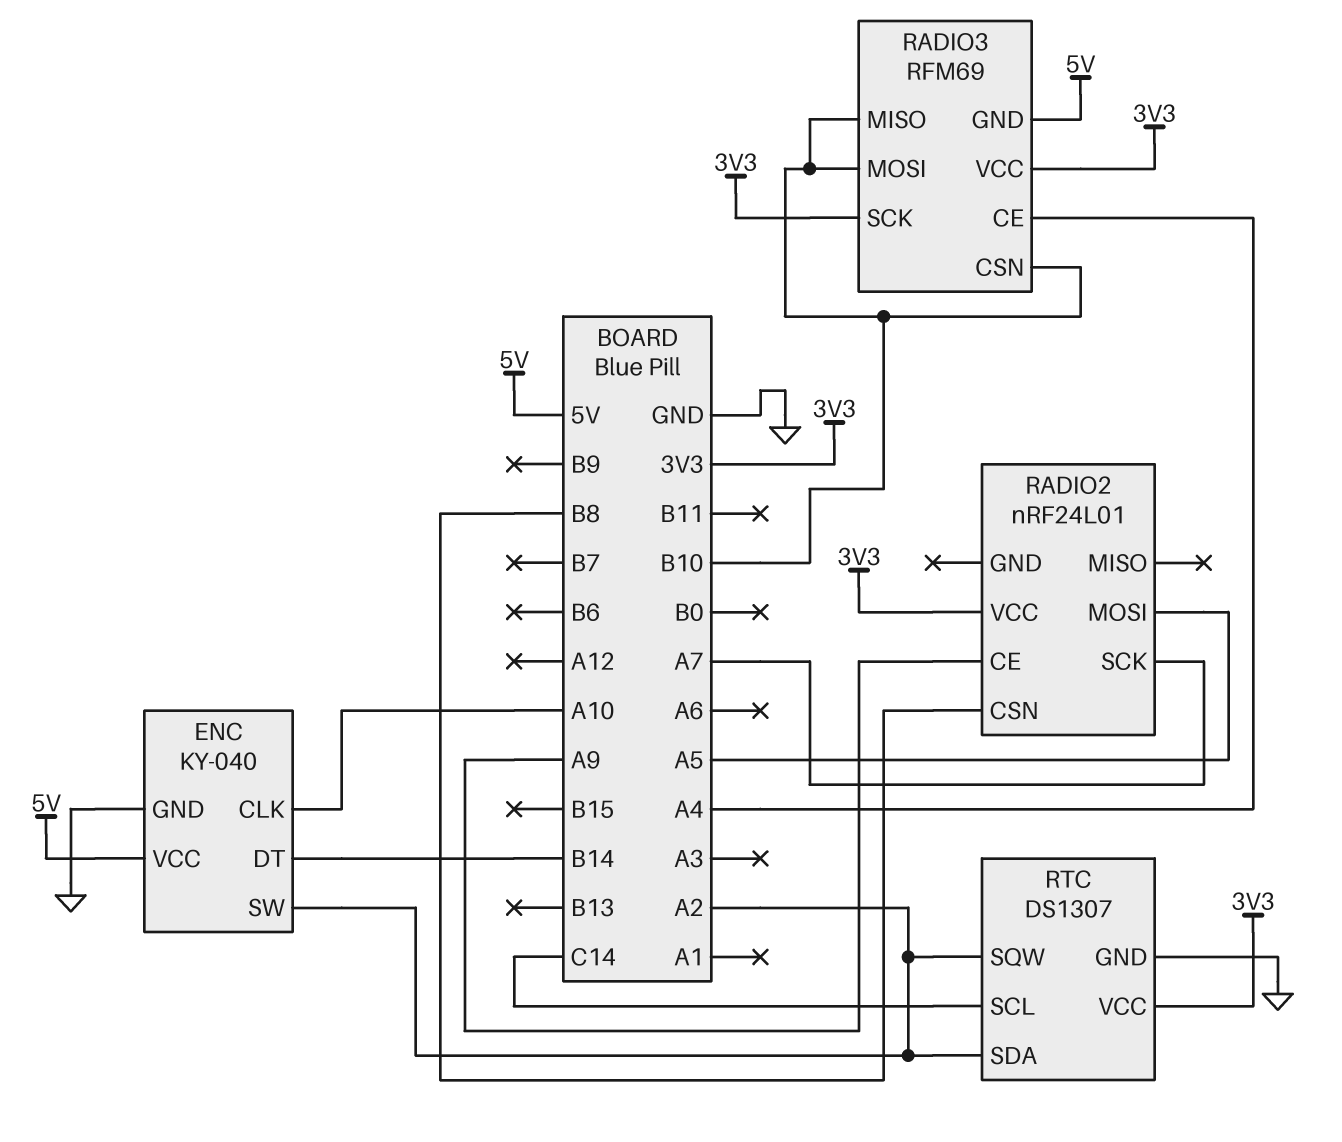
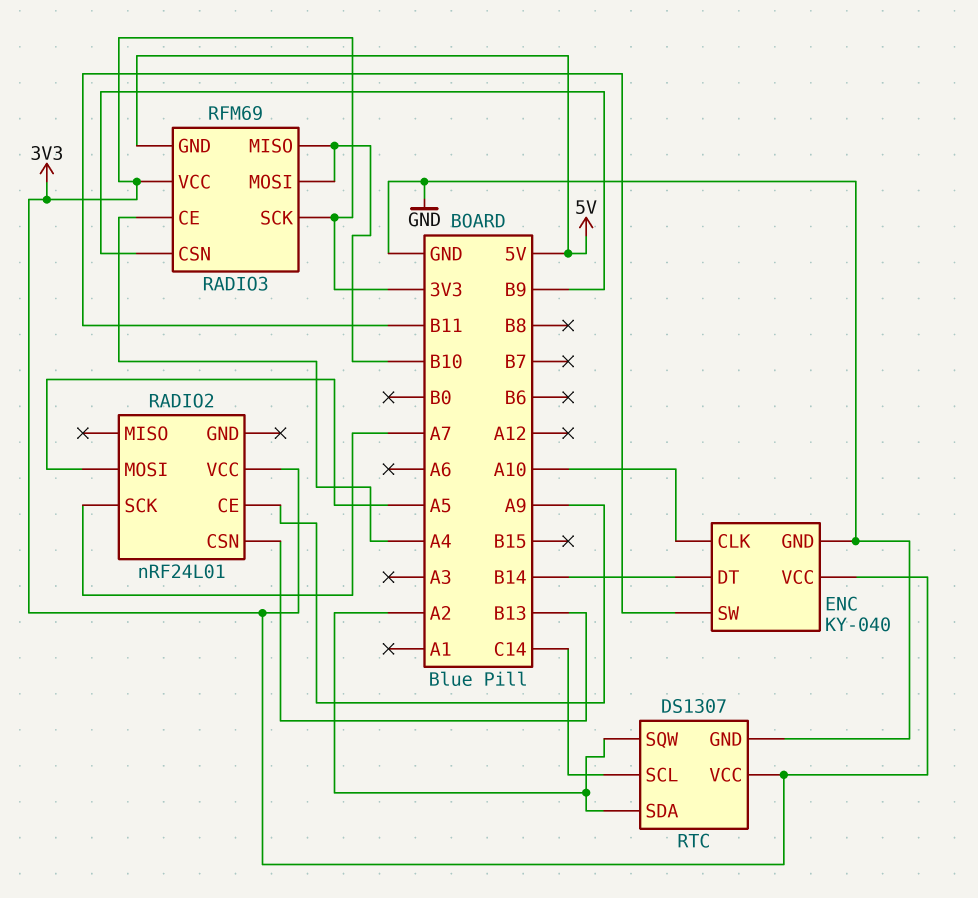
ENC pin SW: A2 -> B11
ENC pin VCC: 5V -> 3V3
RADIO2 pin CSN: B8 -> B13
RADIO3 pin CSN: B10 -> B9

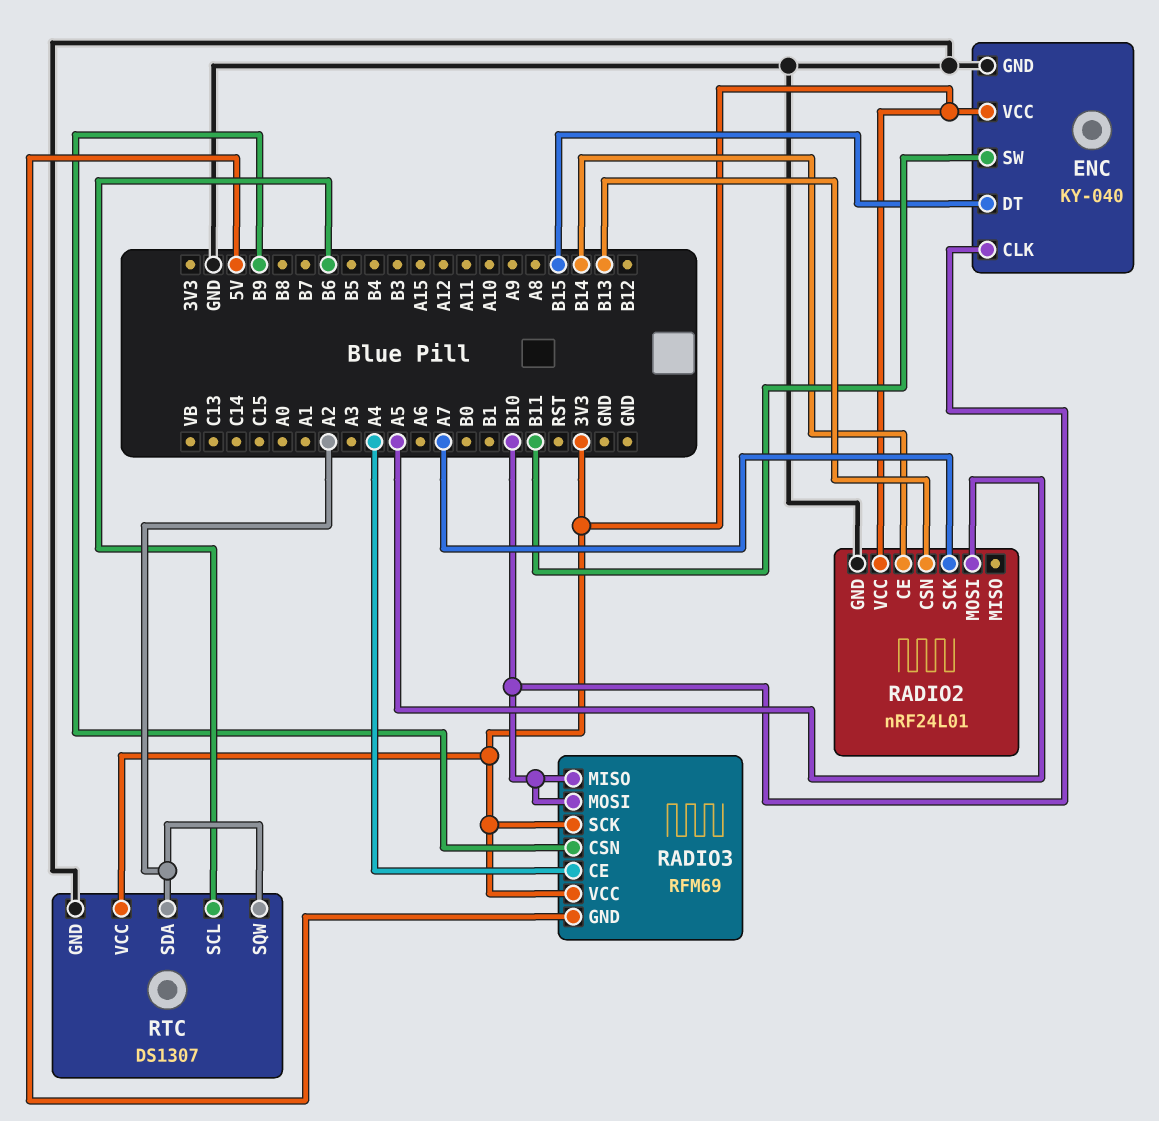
ENC pin CLK: A10 -> B10
ENC pin DT: B14 -> B15
RADIO2 pin CE: A9 -> B14
RADIO2 pin GND: none -> GND
RTC pin SCL: C14 -> B6

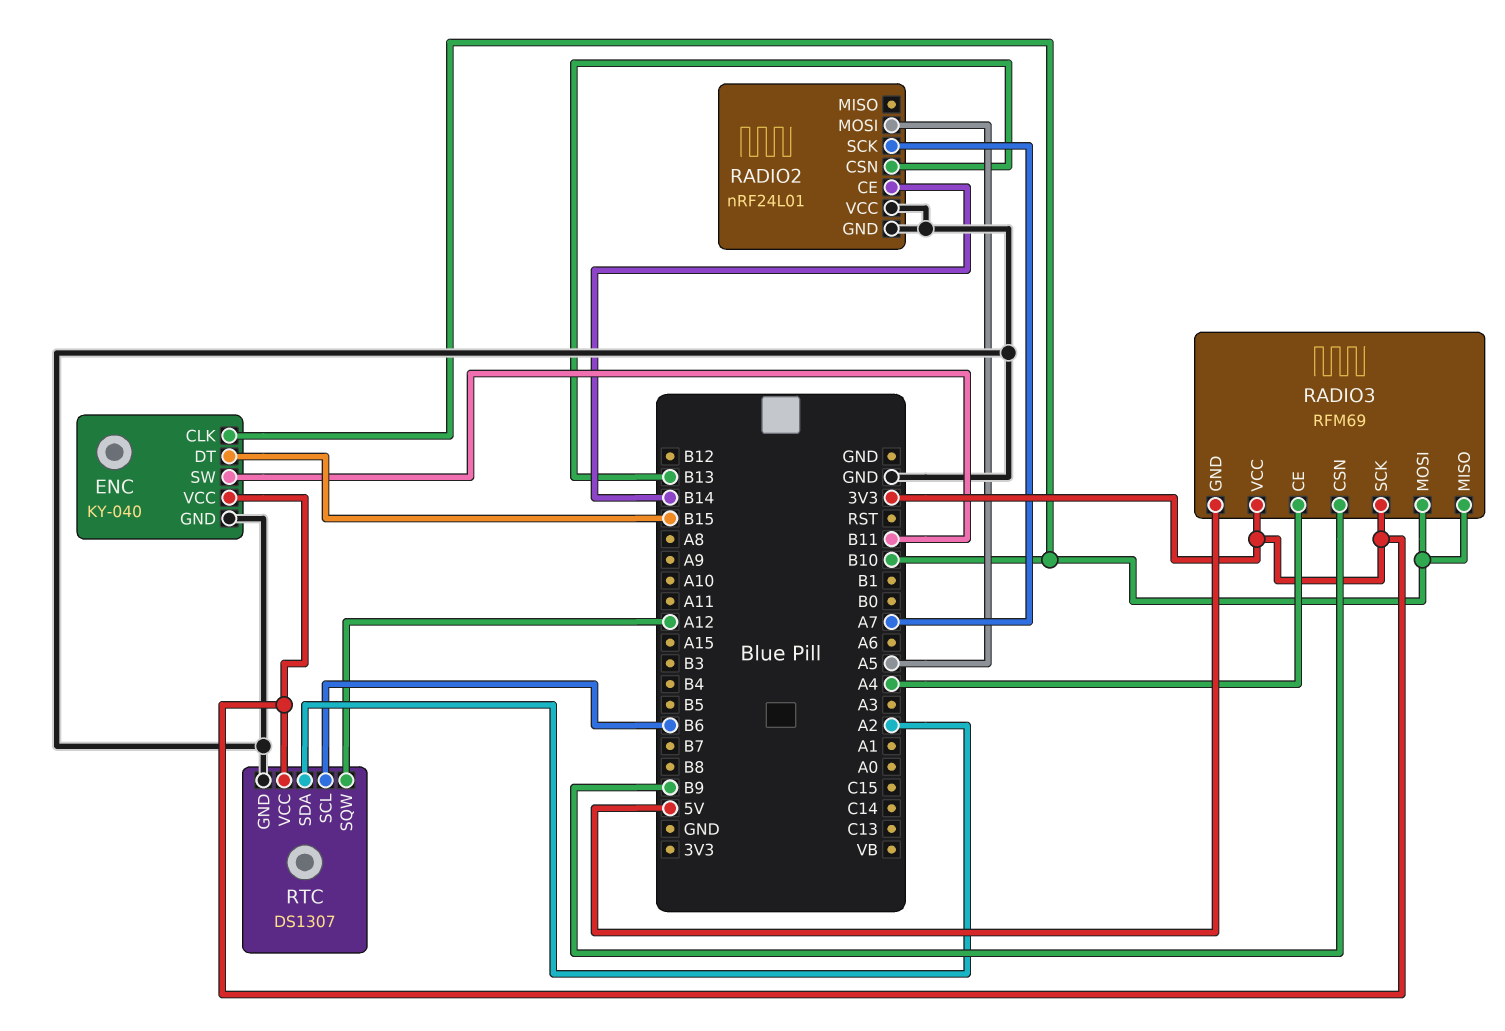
RADIO2 pin VCC: 3V3 -> GND
RTC pin SQW: A2 -> A12

